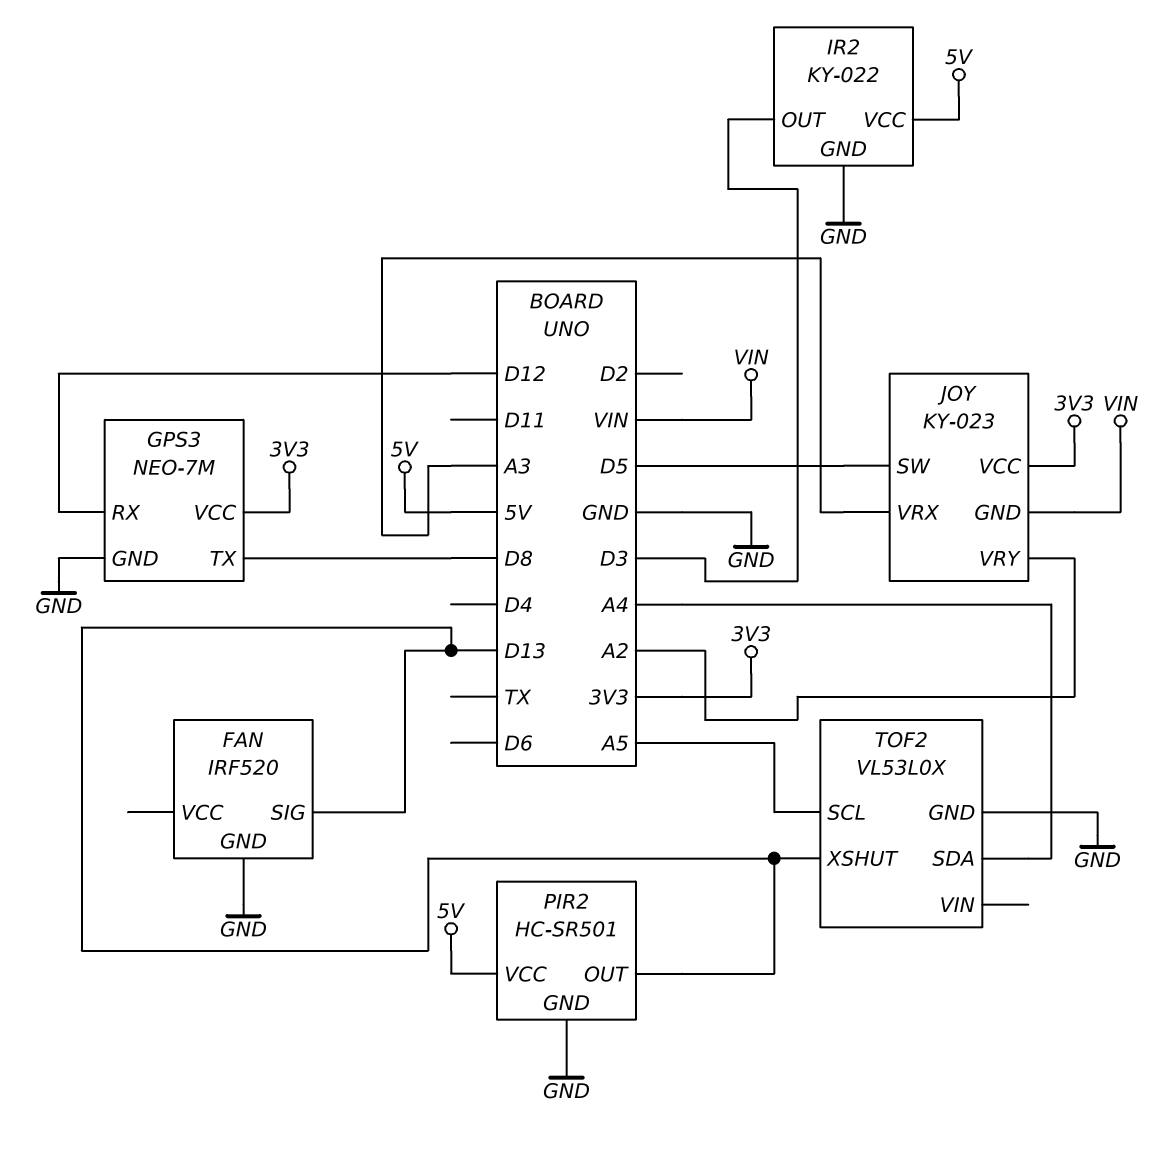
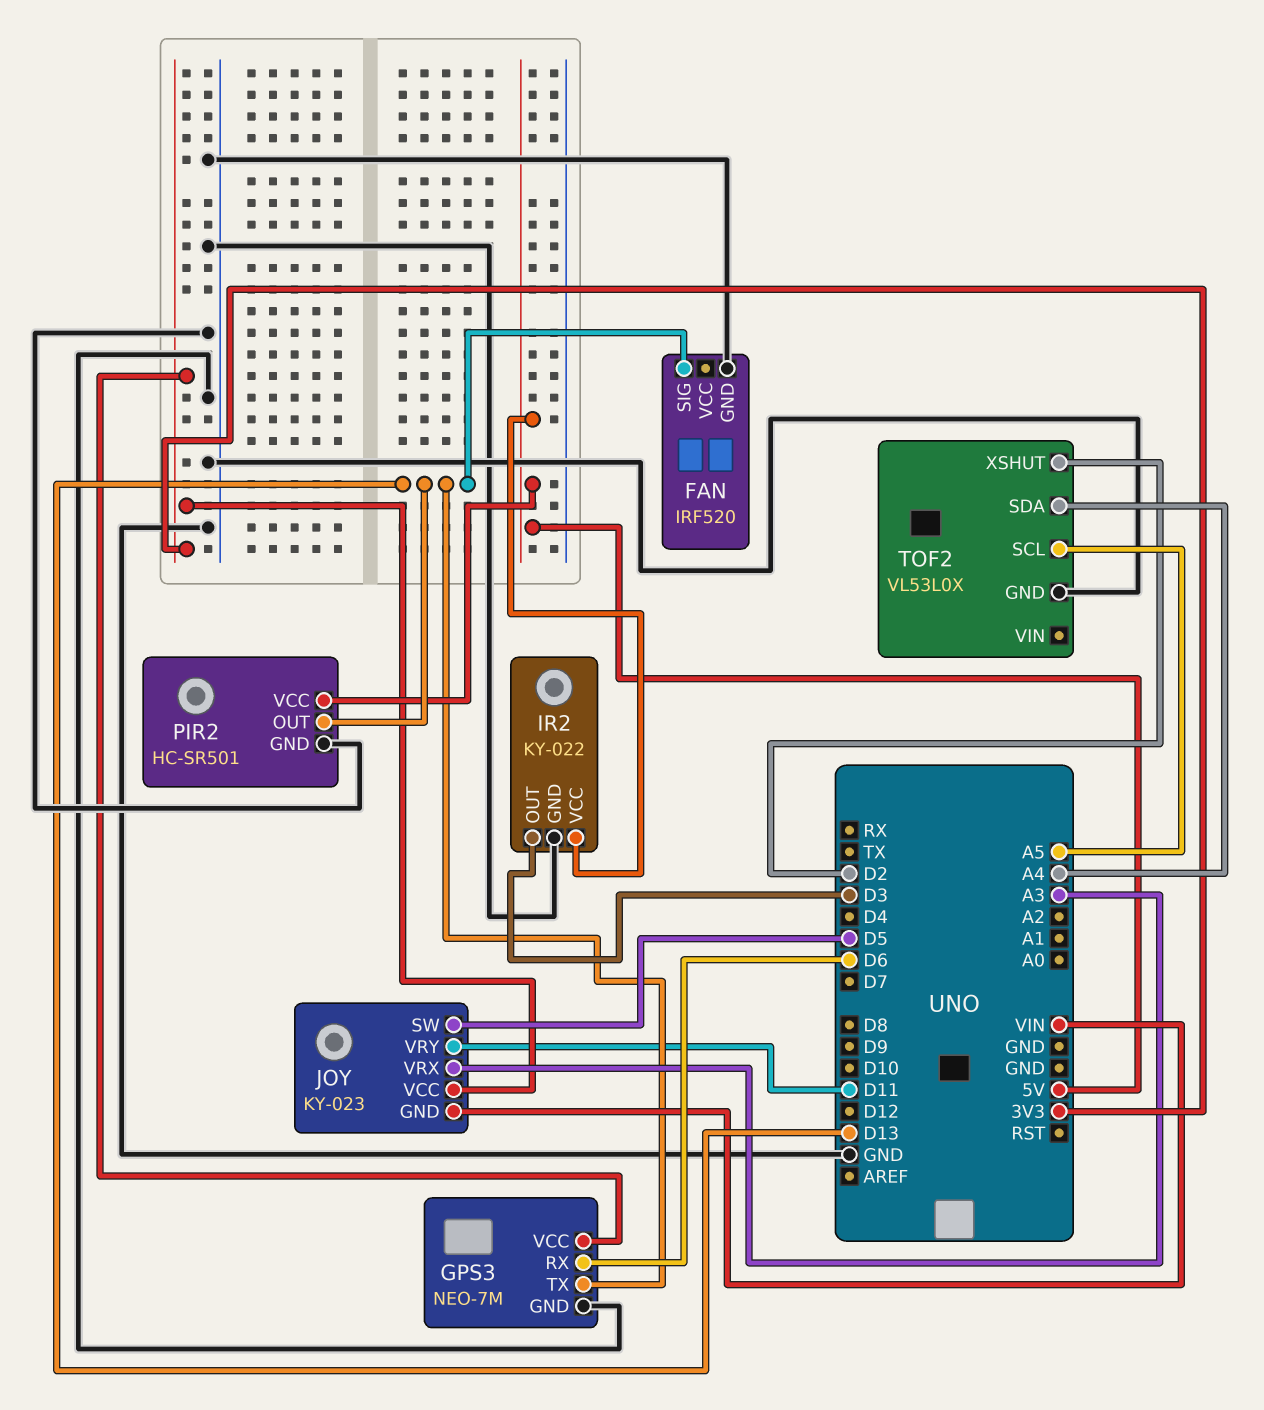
GPS3 pin RX: D12 -> D6
GPS3 pin TX: D8 -> D13
JOY pin VRY: A2 -> D11
TOF2 pin XSHUT: D13 -> D2

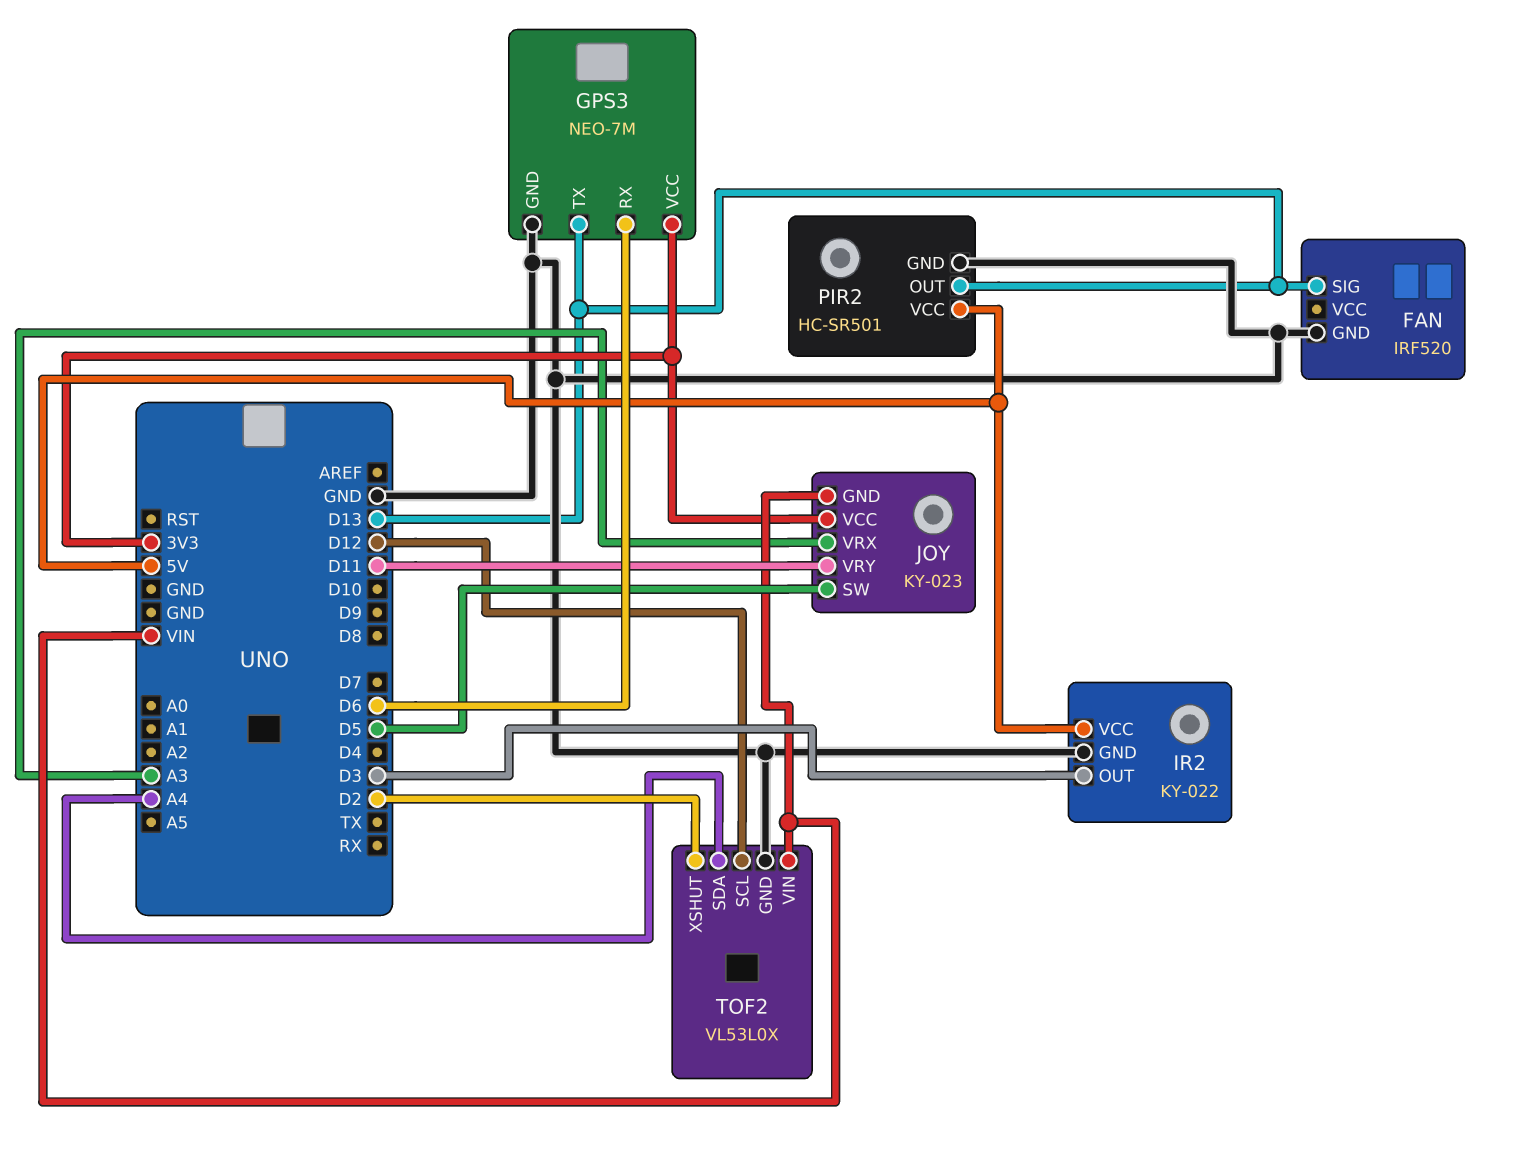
TOF2 pin SCL: A5 -> D12
TOF2 pin VIN: none -> VIN

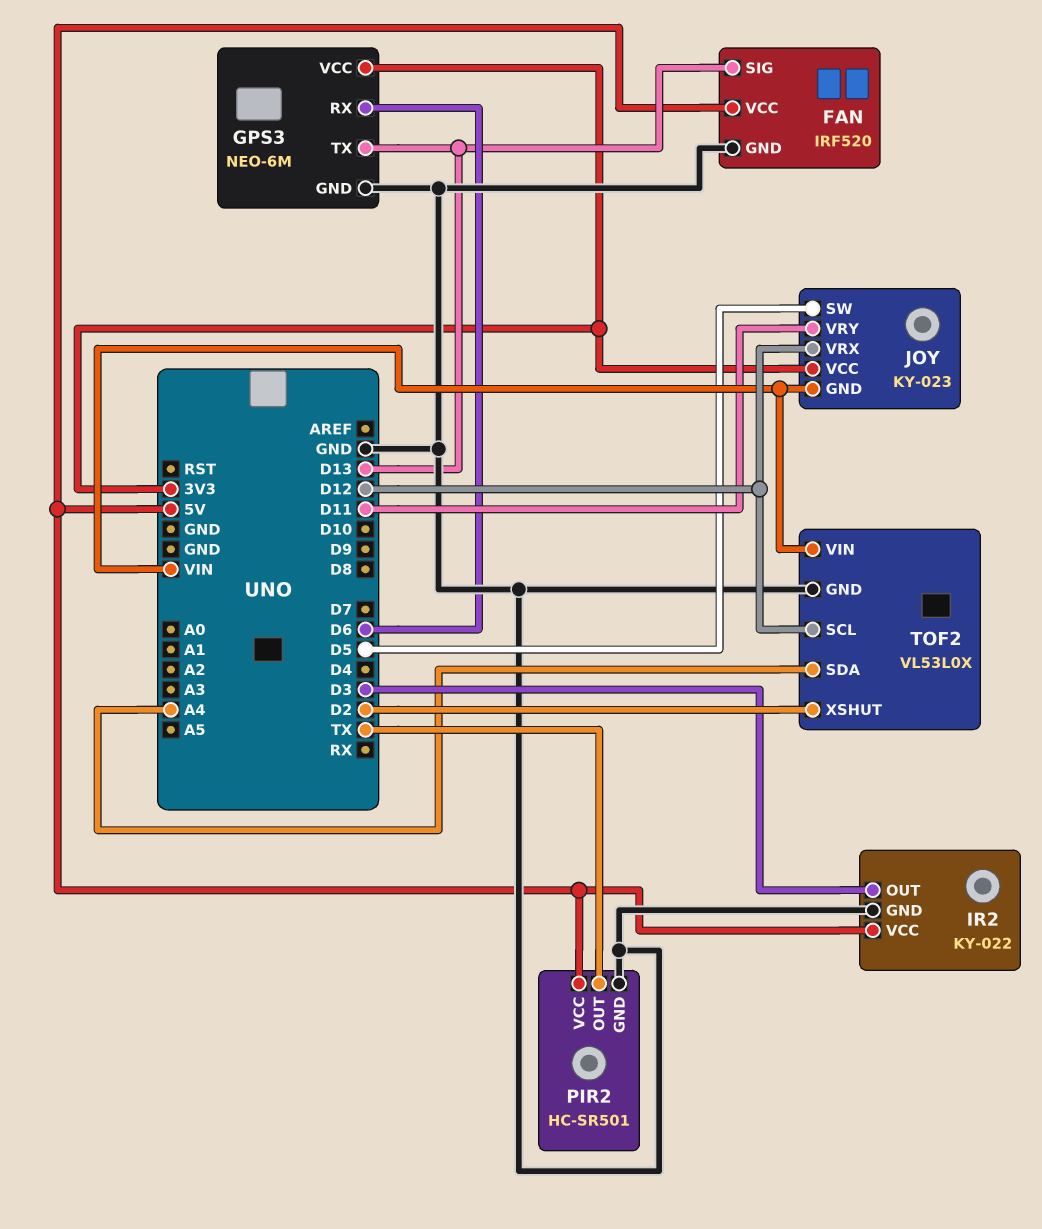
FAN pin VCC: none -> 5V
GPS3: NEO-7M -> NEO-6M
JOY pin VRX: A3 -> D12
PIR2 pin OUT: D13 -> TX

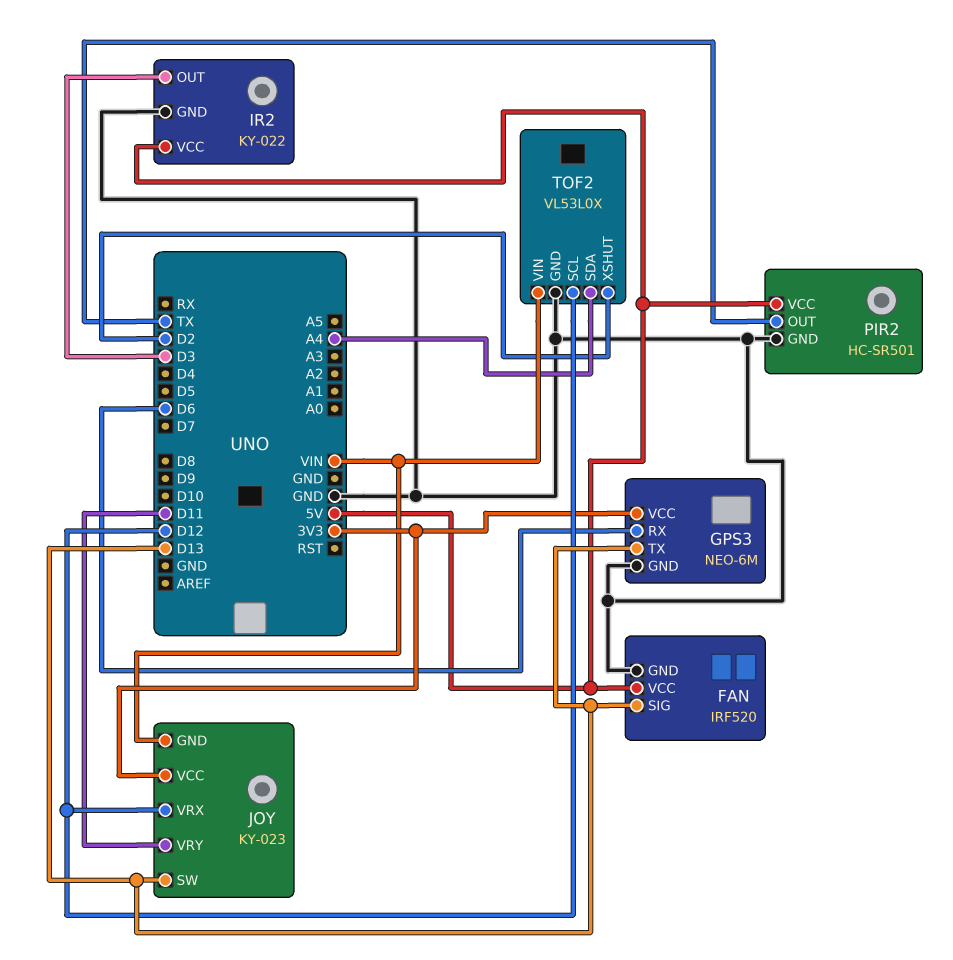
JOY pin SW: D5 -> D13

